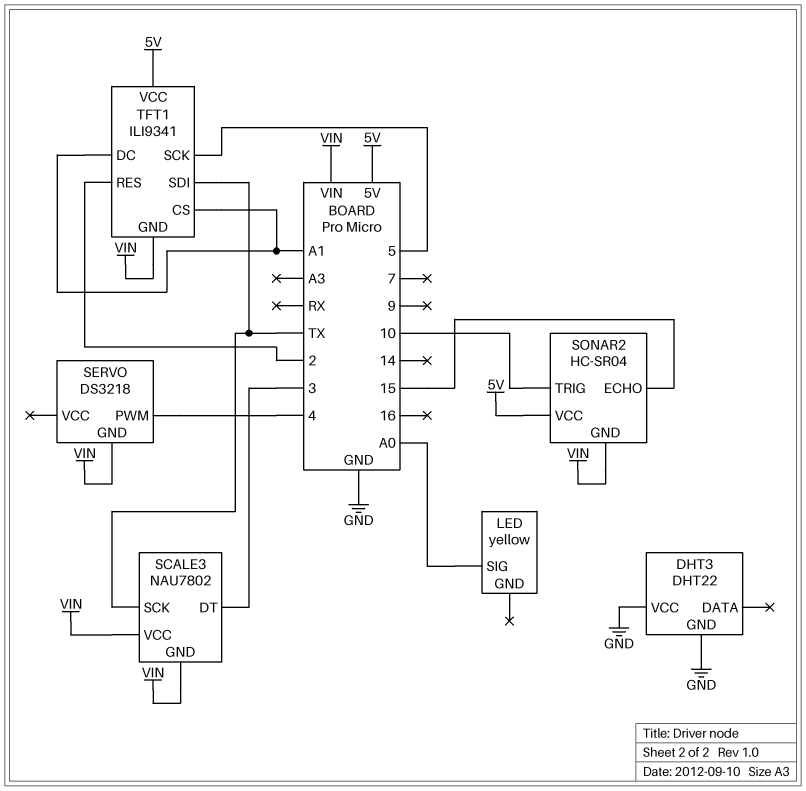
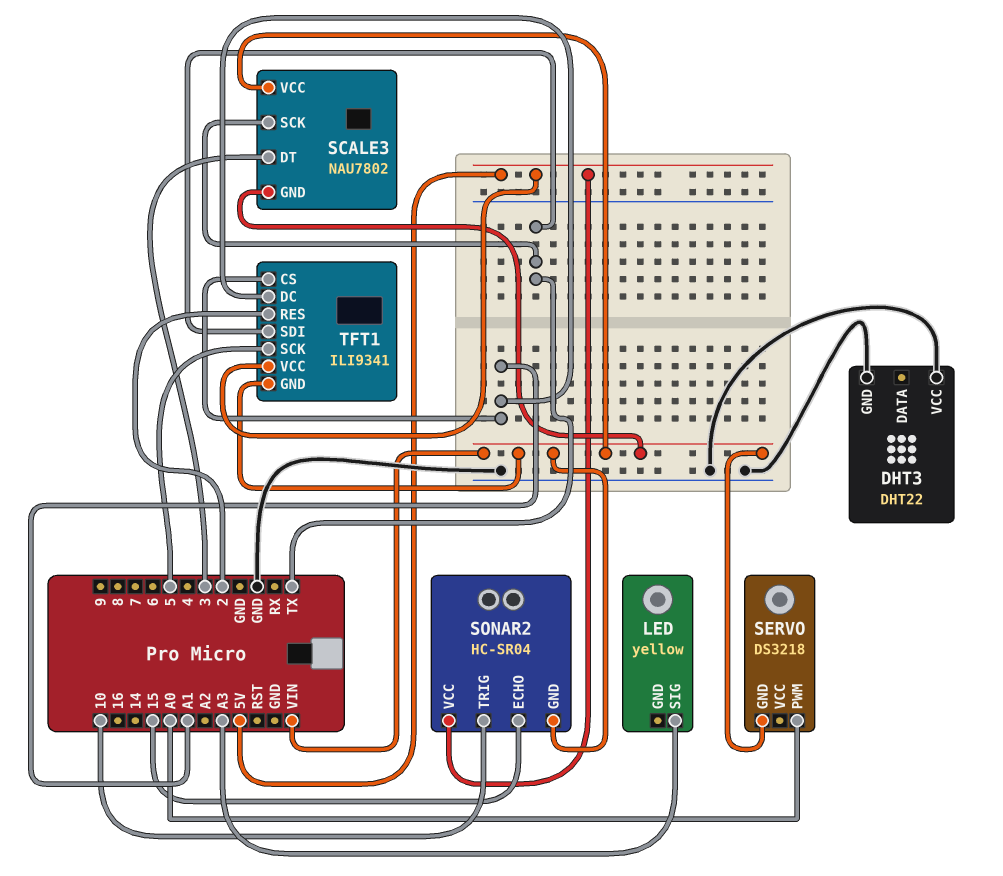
LED pin SIG: A0 -> A3
SERVO pin PWM: 4 -> A0

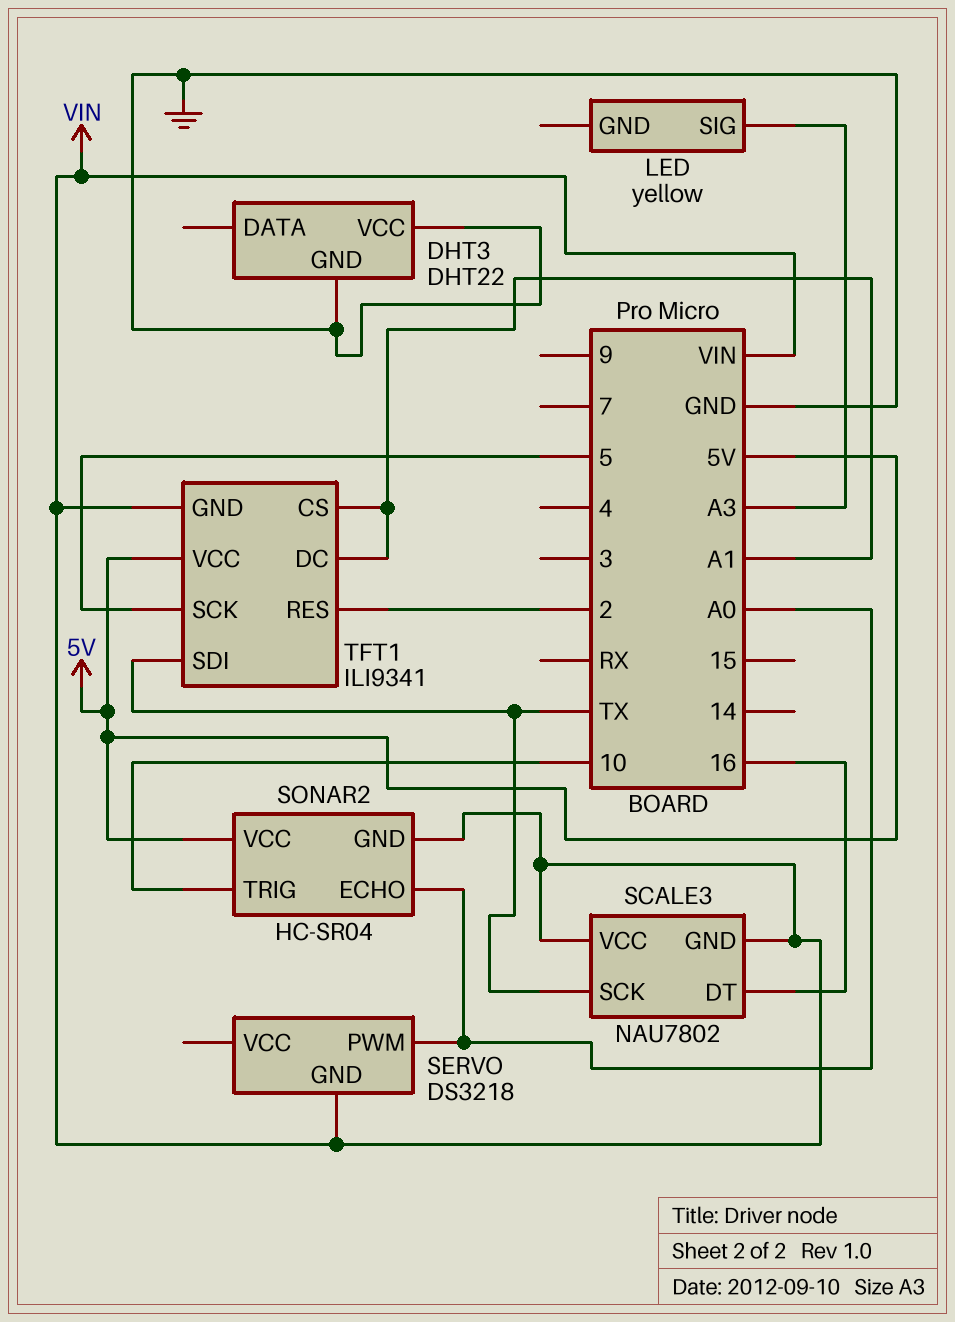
SCALE3 pin DT: 3 -> 16
SONAR2 pin ECHO: 15 -> A0

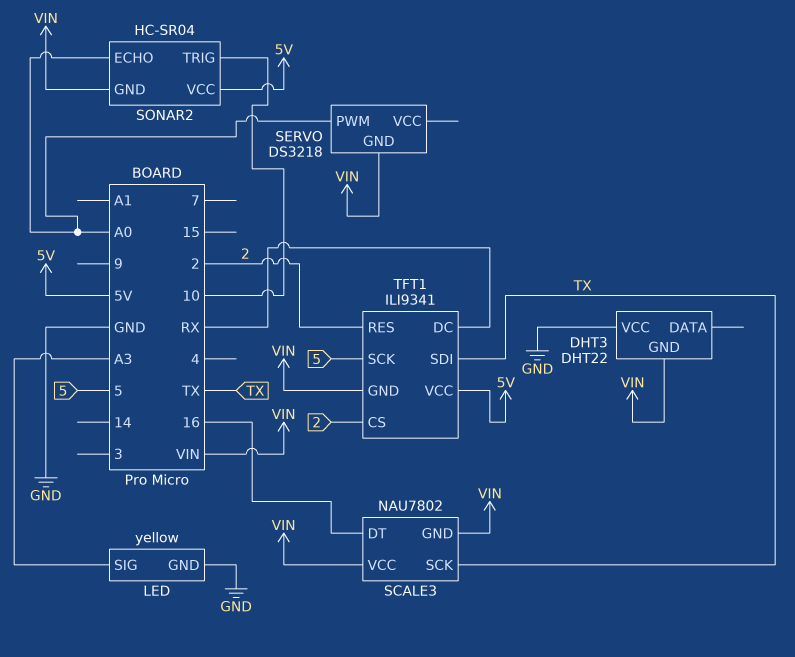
DHT3 pin GND: GND -> VIN
LED pin GND: none -> GND
TFT1 pin CS: A1 -> 2
TFT1 pin DC: A1 -> RX

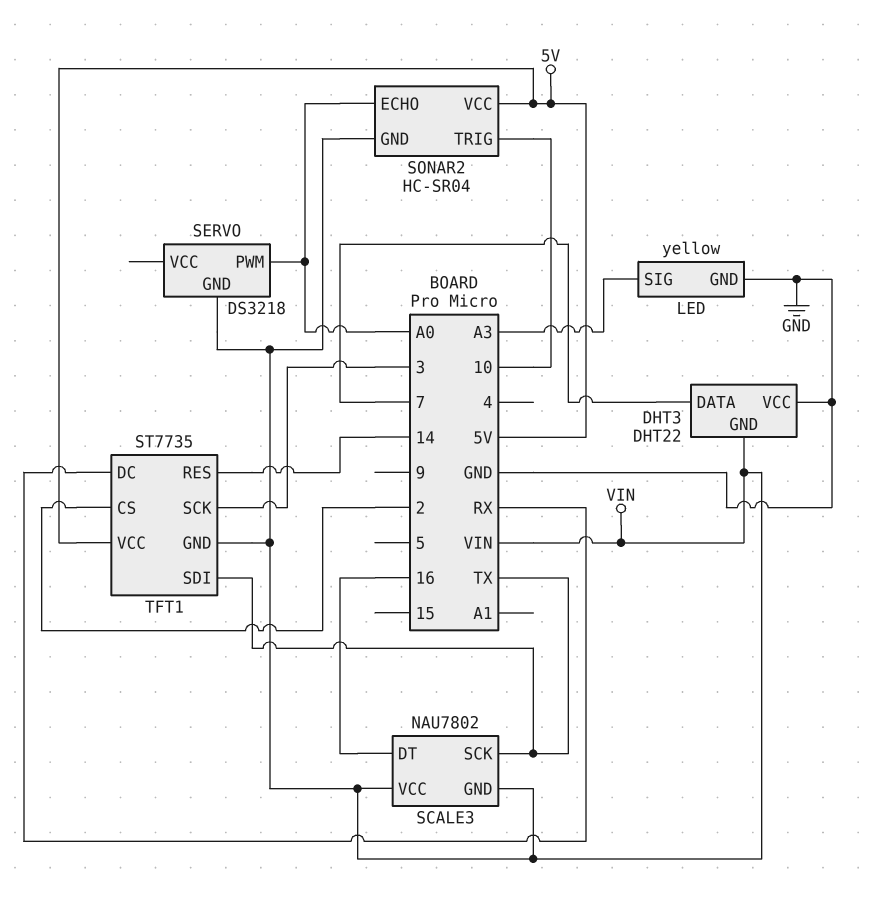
DHT3 pin DATA: none -> 7
TFT1: ILI9341 -> ST7735
TFT1 pin RES: 2 -> 14
TFT1 pin SCK: 5 -> 3

